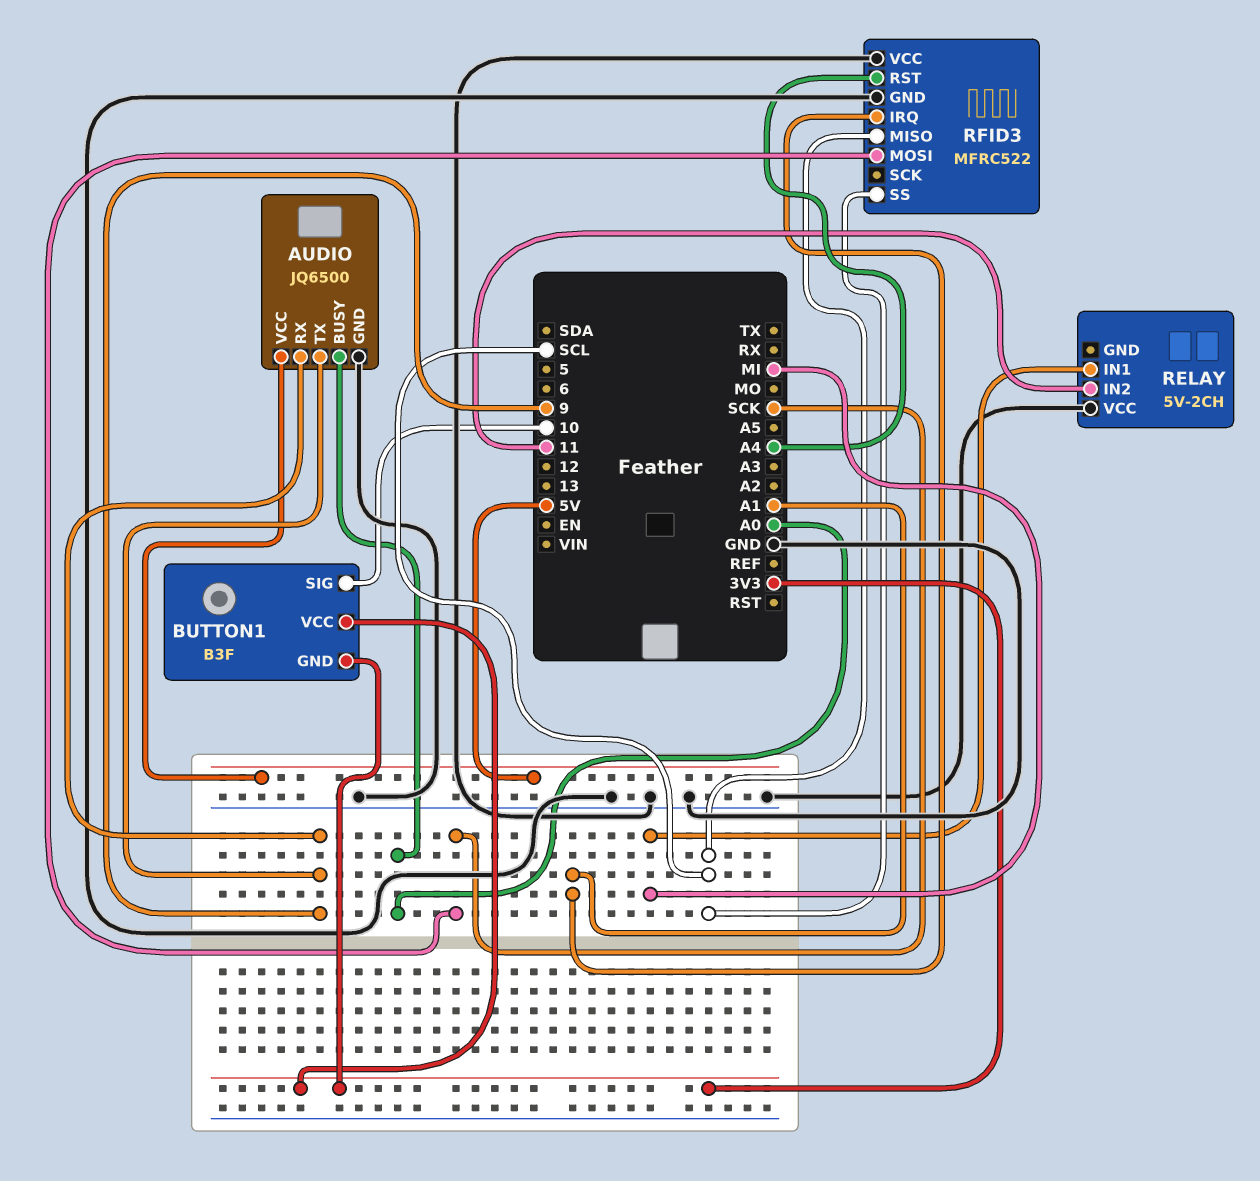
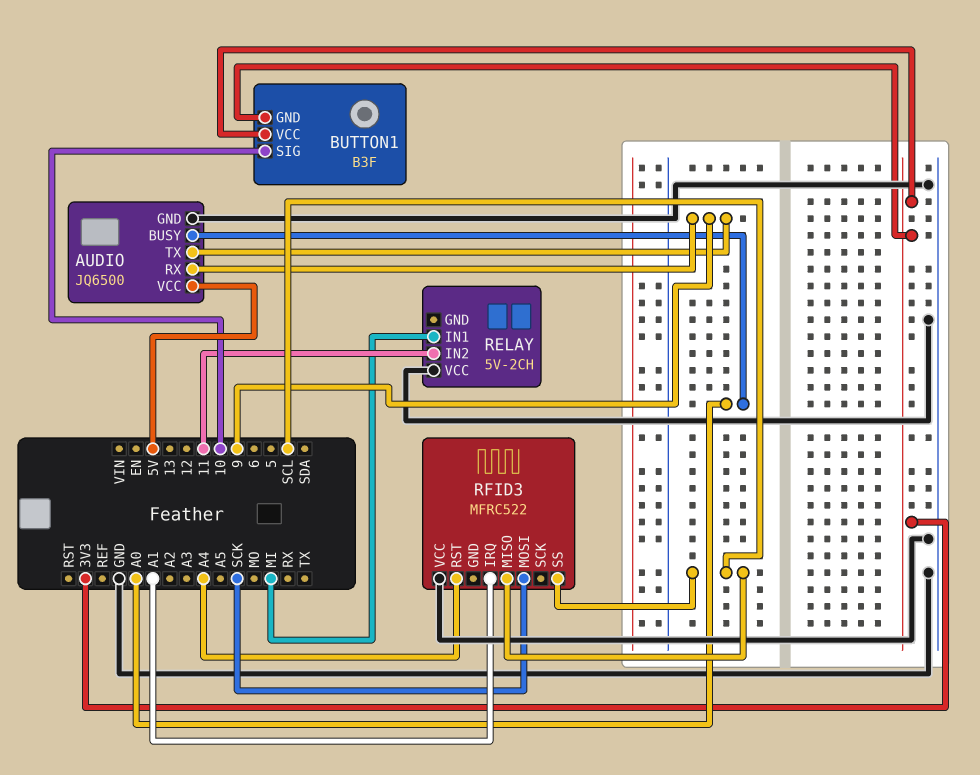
RFID3 pin GND: GND -> none

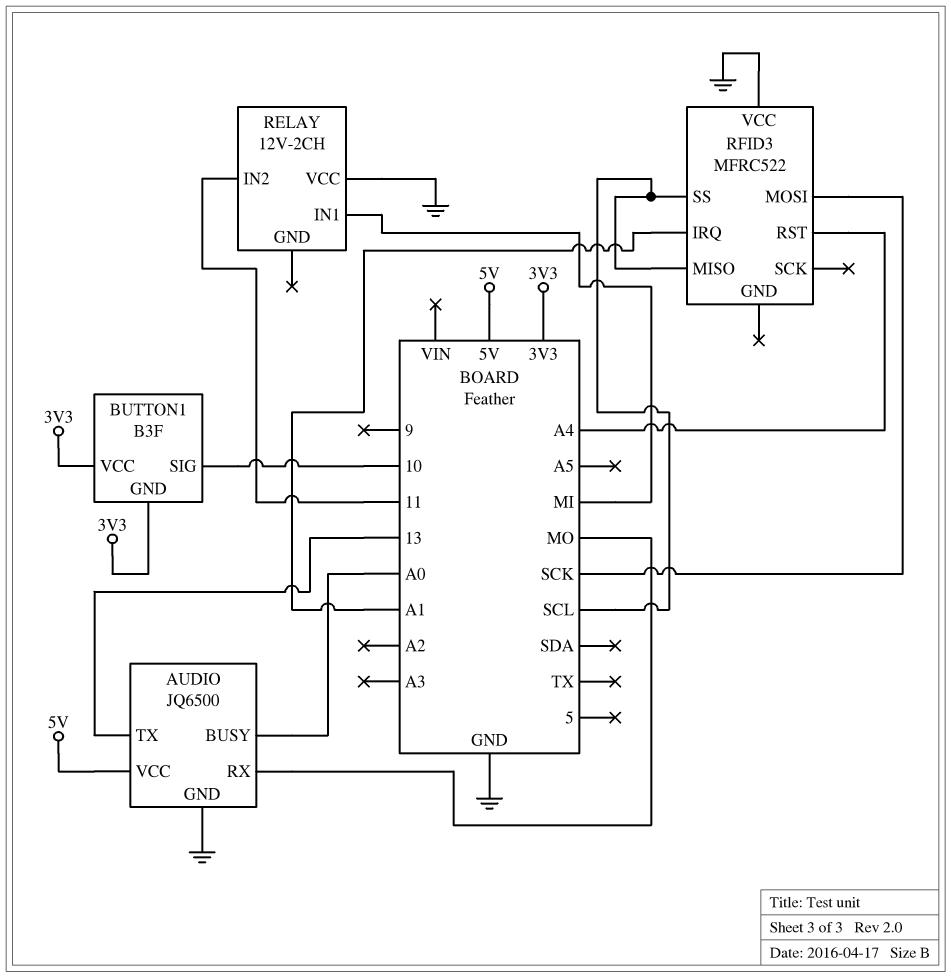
AUDIO pin RX: 9 -> MO
AUDIO pin TX: 9 -> 13
RELAY: 5V-2CH -> 12V-2CH

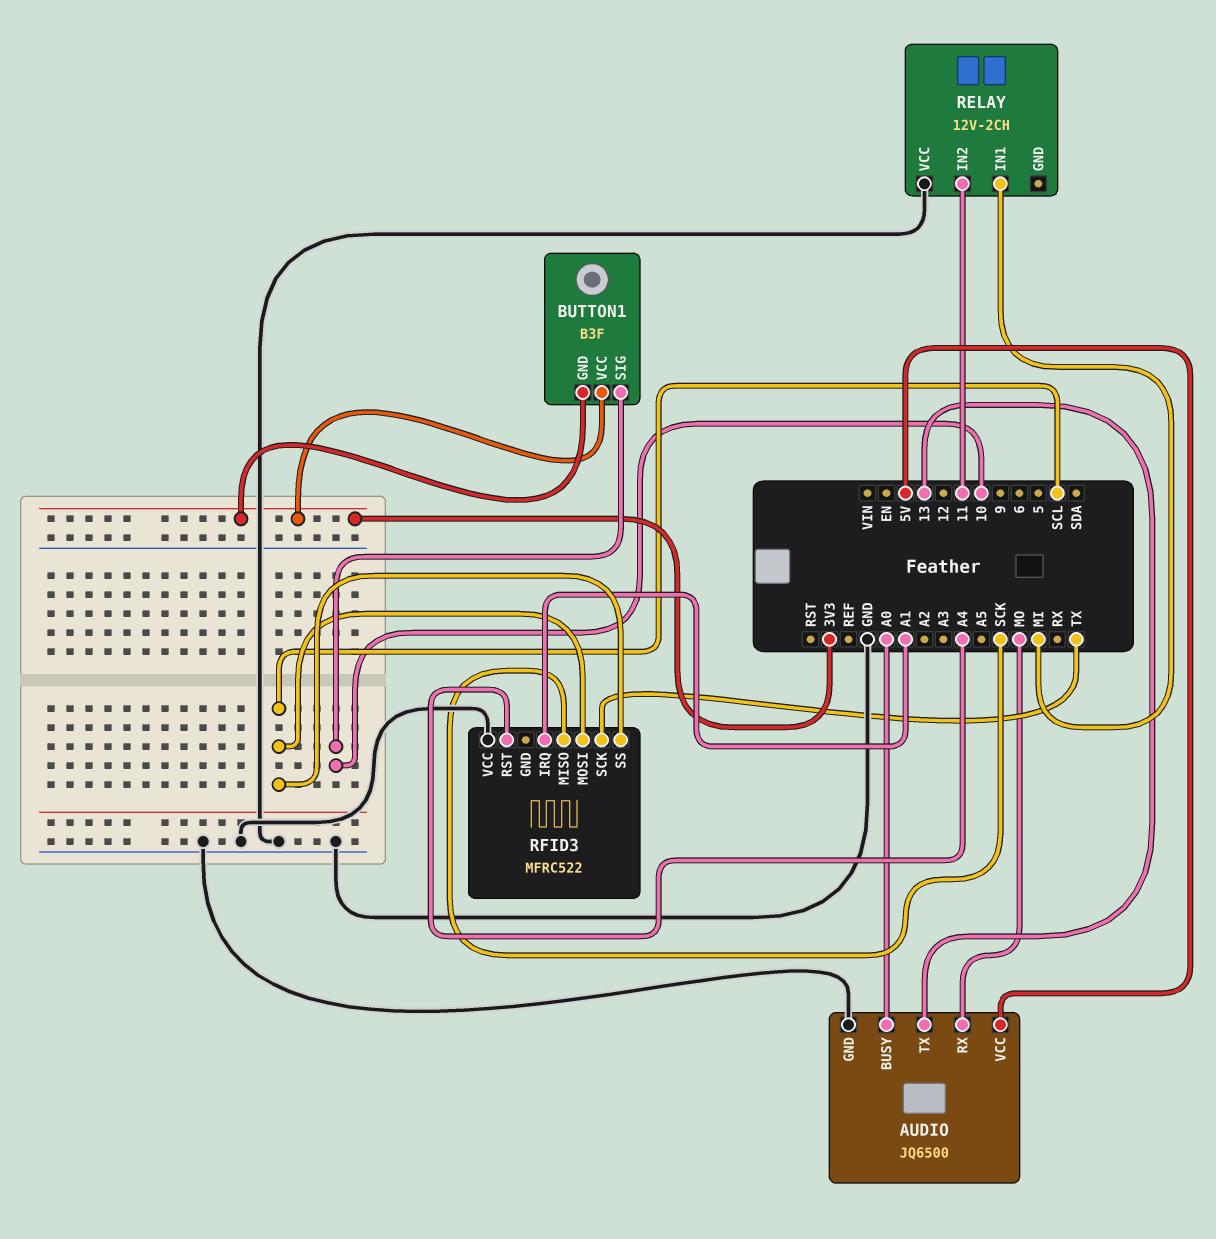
RFID3 pin MISO: SCL -> SCK
RFID3 pin MOSI: SCK -> SCL
RFID3 pin SCK: none -> TX

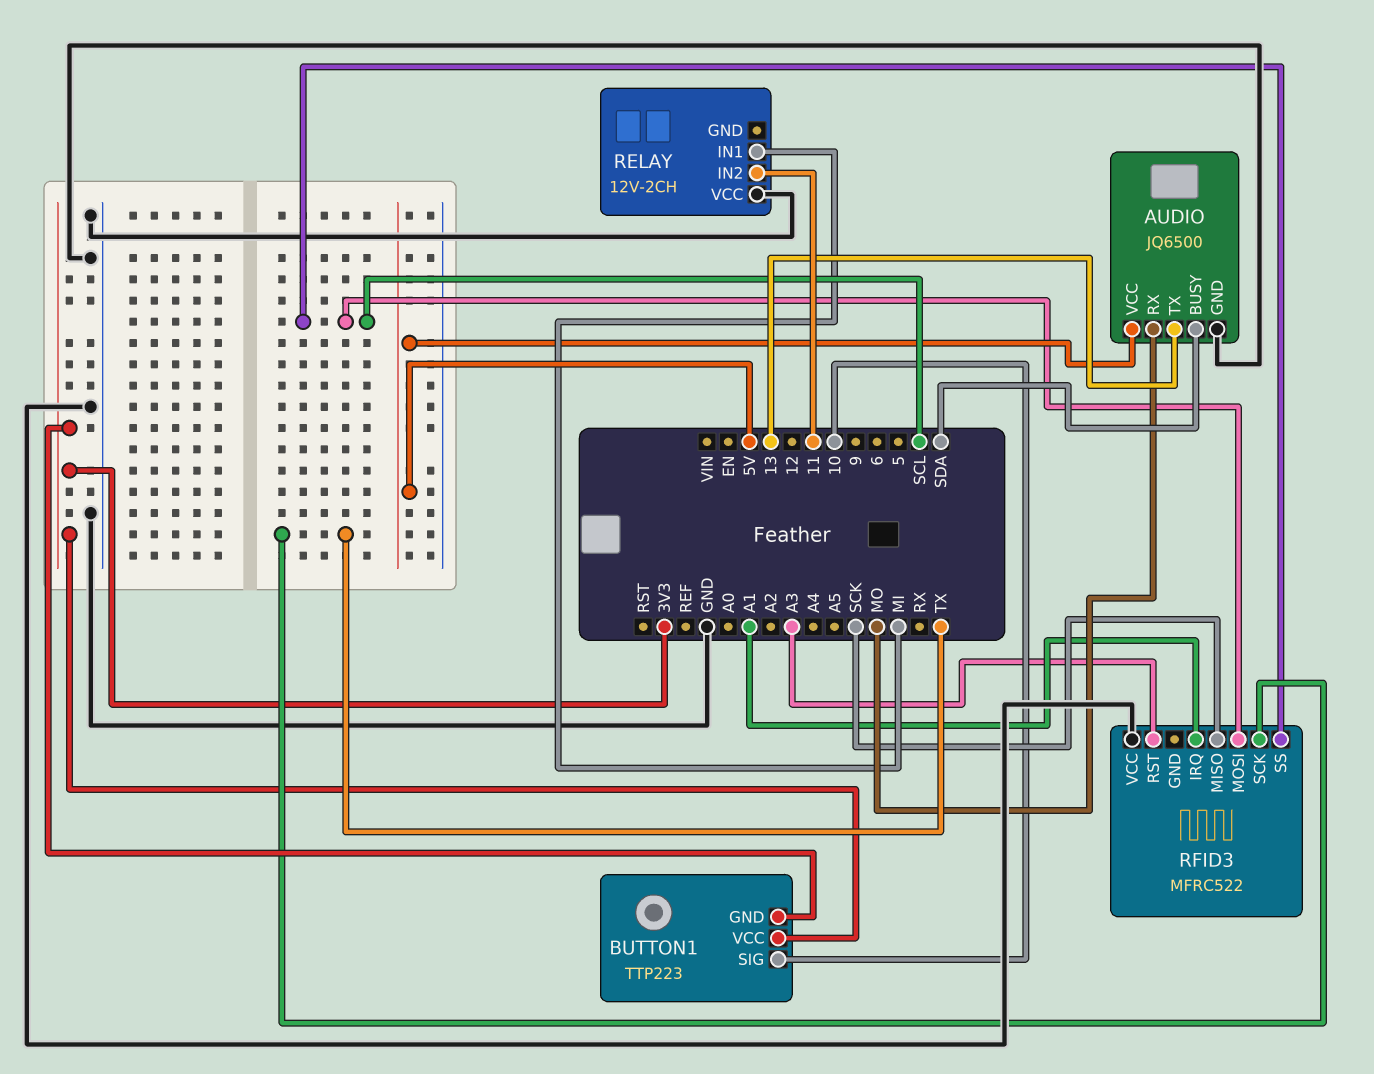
AUDIO pin BUSY: A0 -> SDA
BUTTON1: B3F -> TTP223
RFID3 pin RST: A4 -> A3

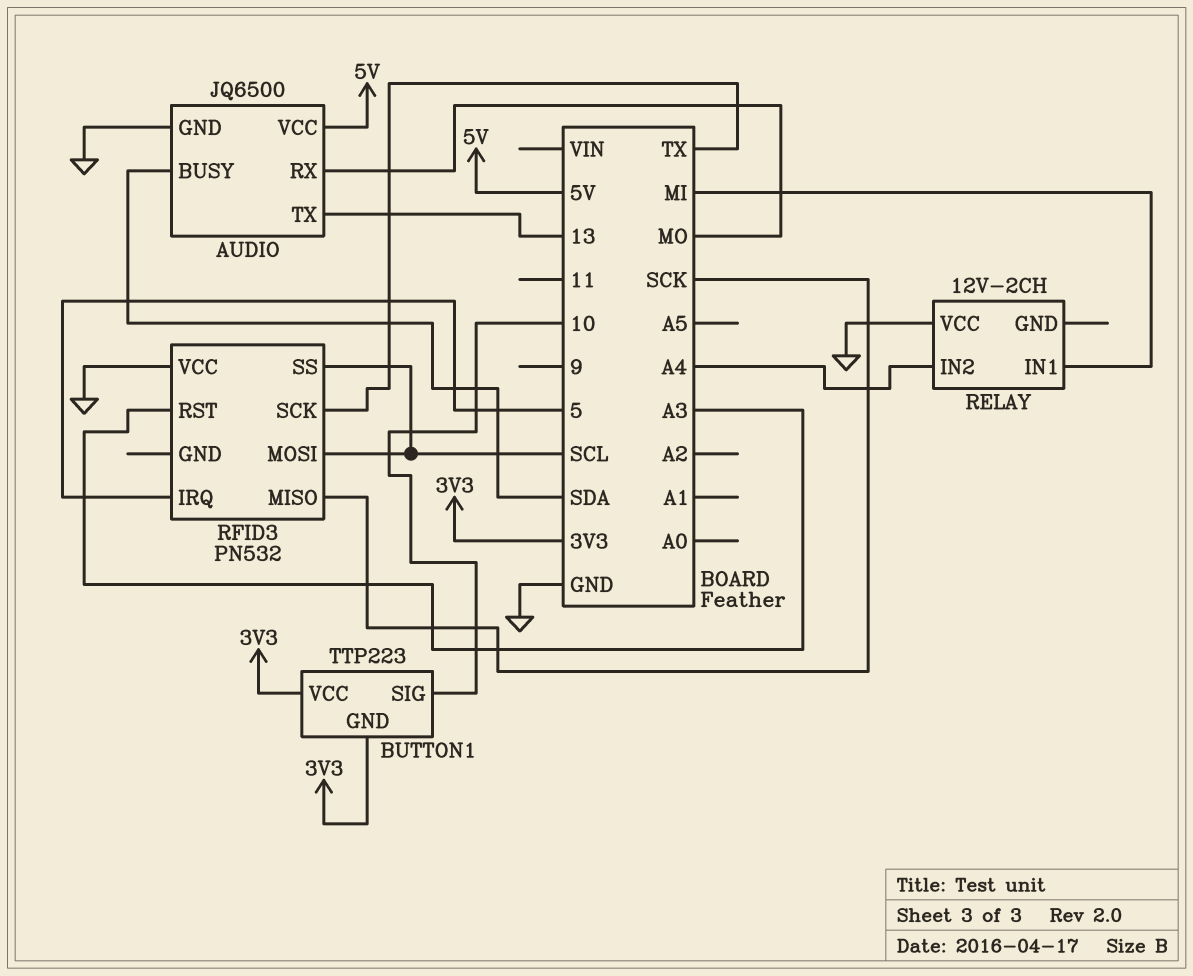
RELAY pin IN2: 11 -> A4
RFID3: MFRC522 -> PN532
RFID3 pin IRQ: A1 -> 5

